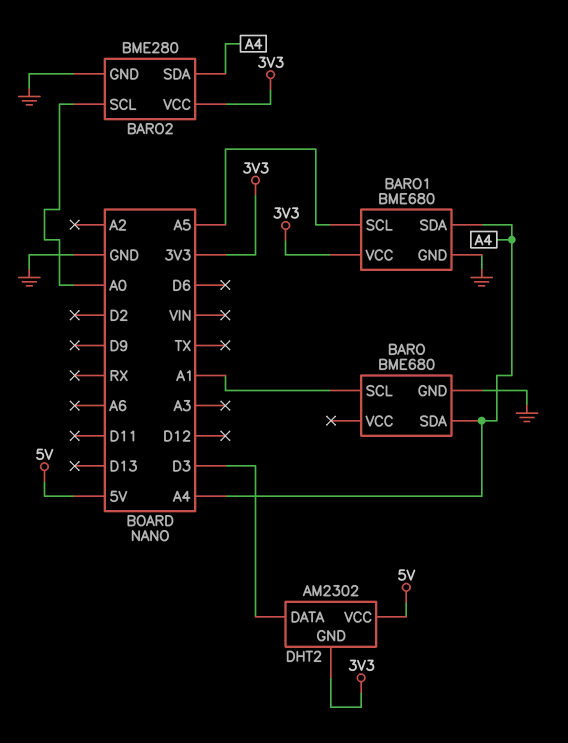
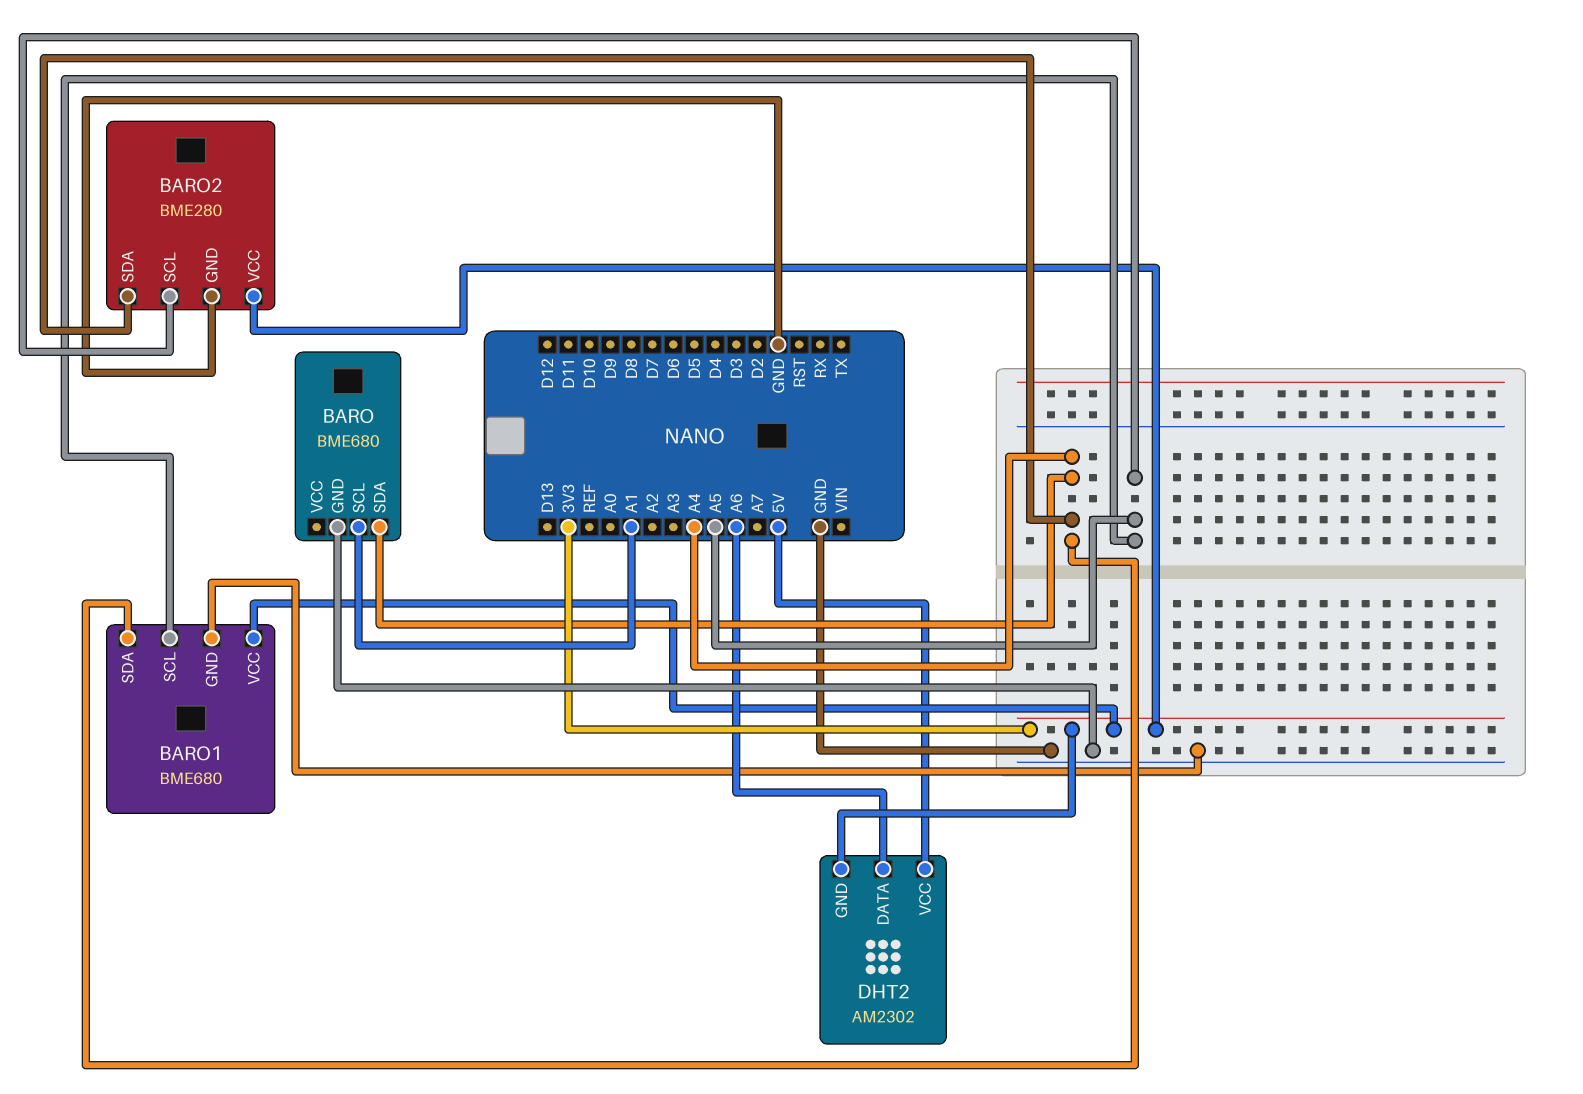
BARO2 pin SCL: A0 -> A5
DHT2 pin DATA: D3 -> A6

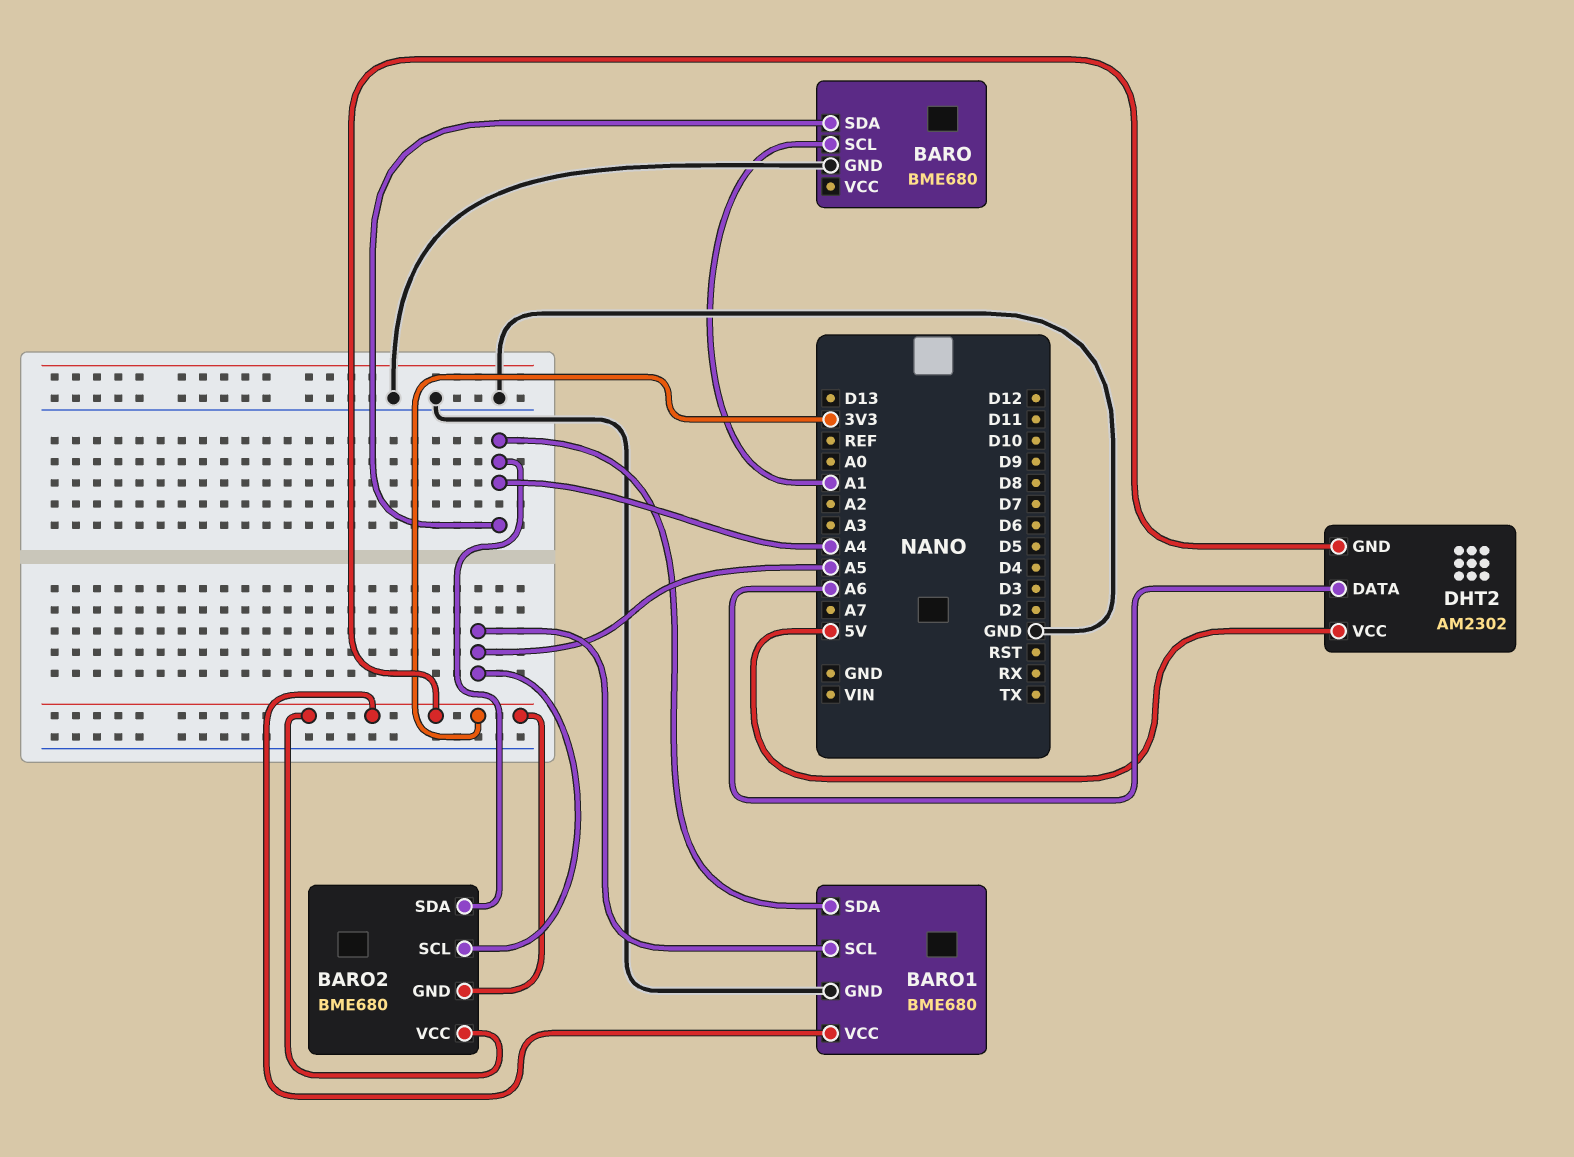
BARO2: BME280 -> BME680
BARO2 pin GND: GND -> 3V3

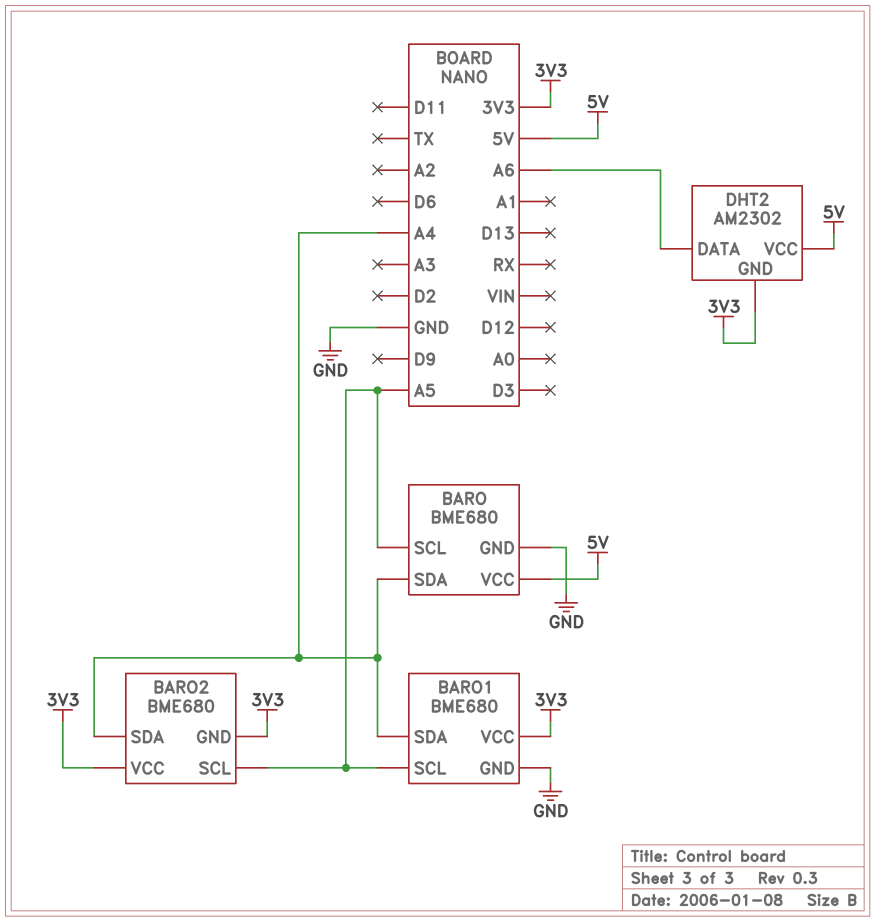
BARO pin SCL: A1 -> A5
BARO pin VCC: none -> 5V

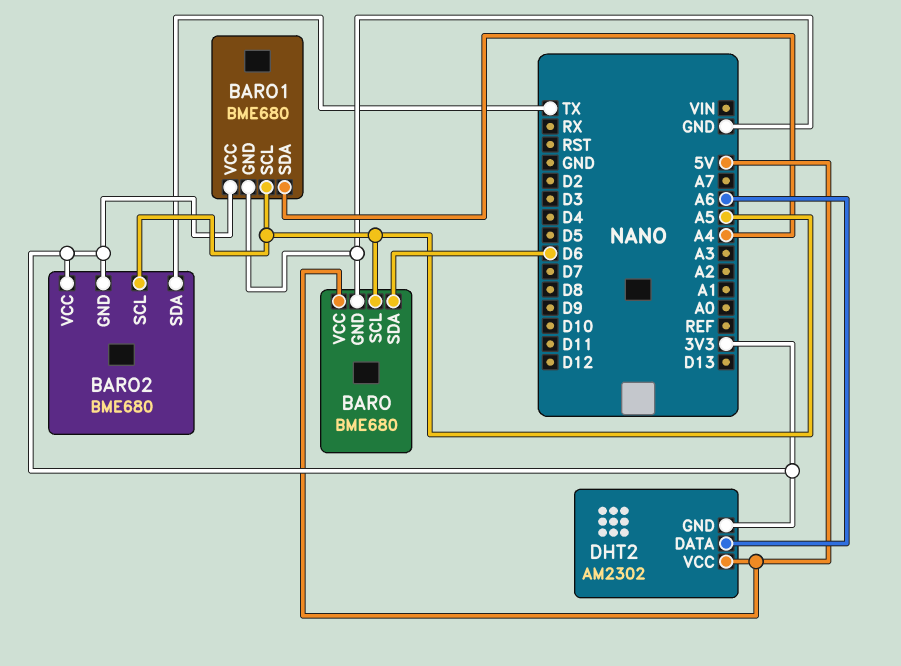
BARO pin SDA: A4 -> D6
BARO2 pin SDA: A4 -> TX

